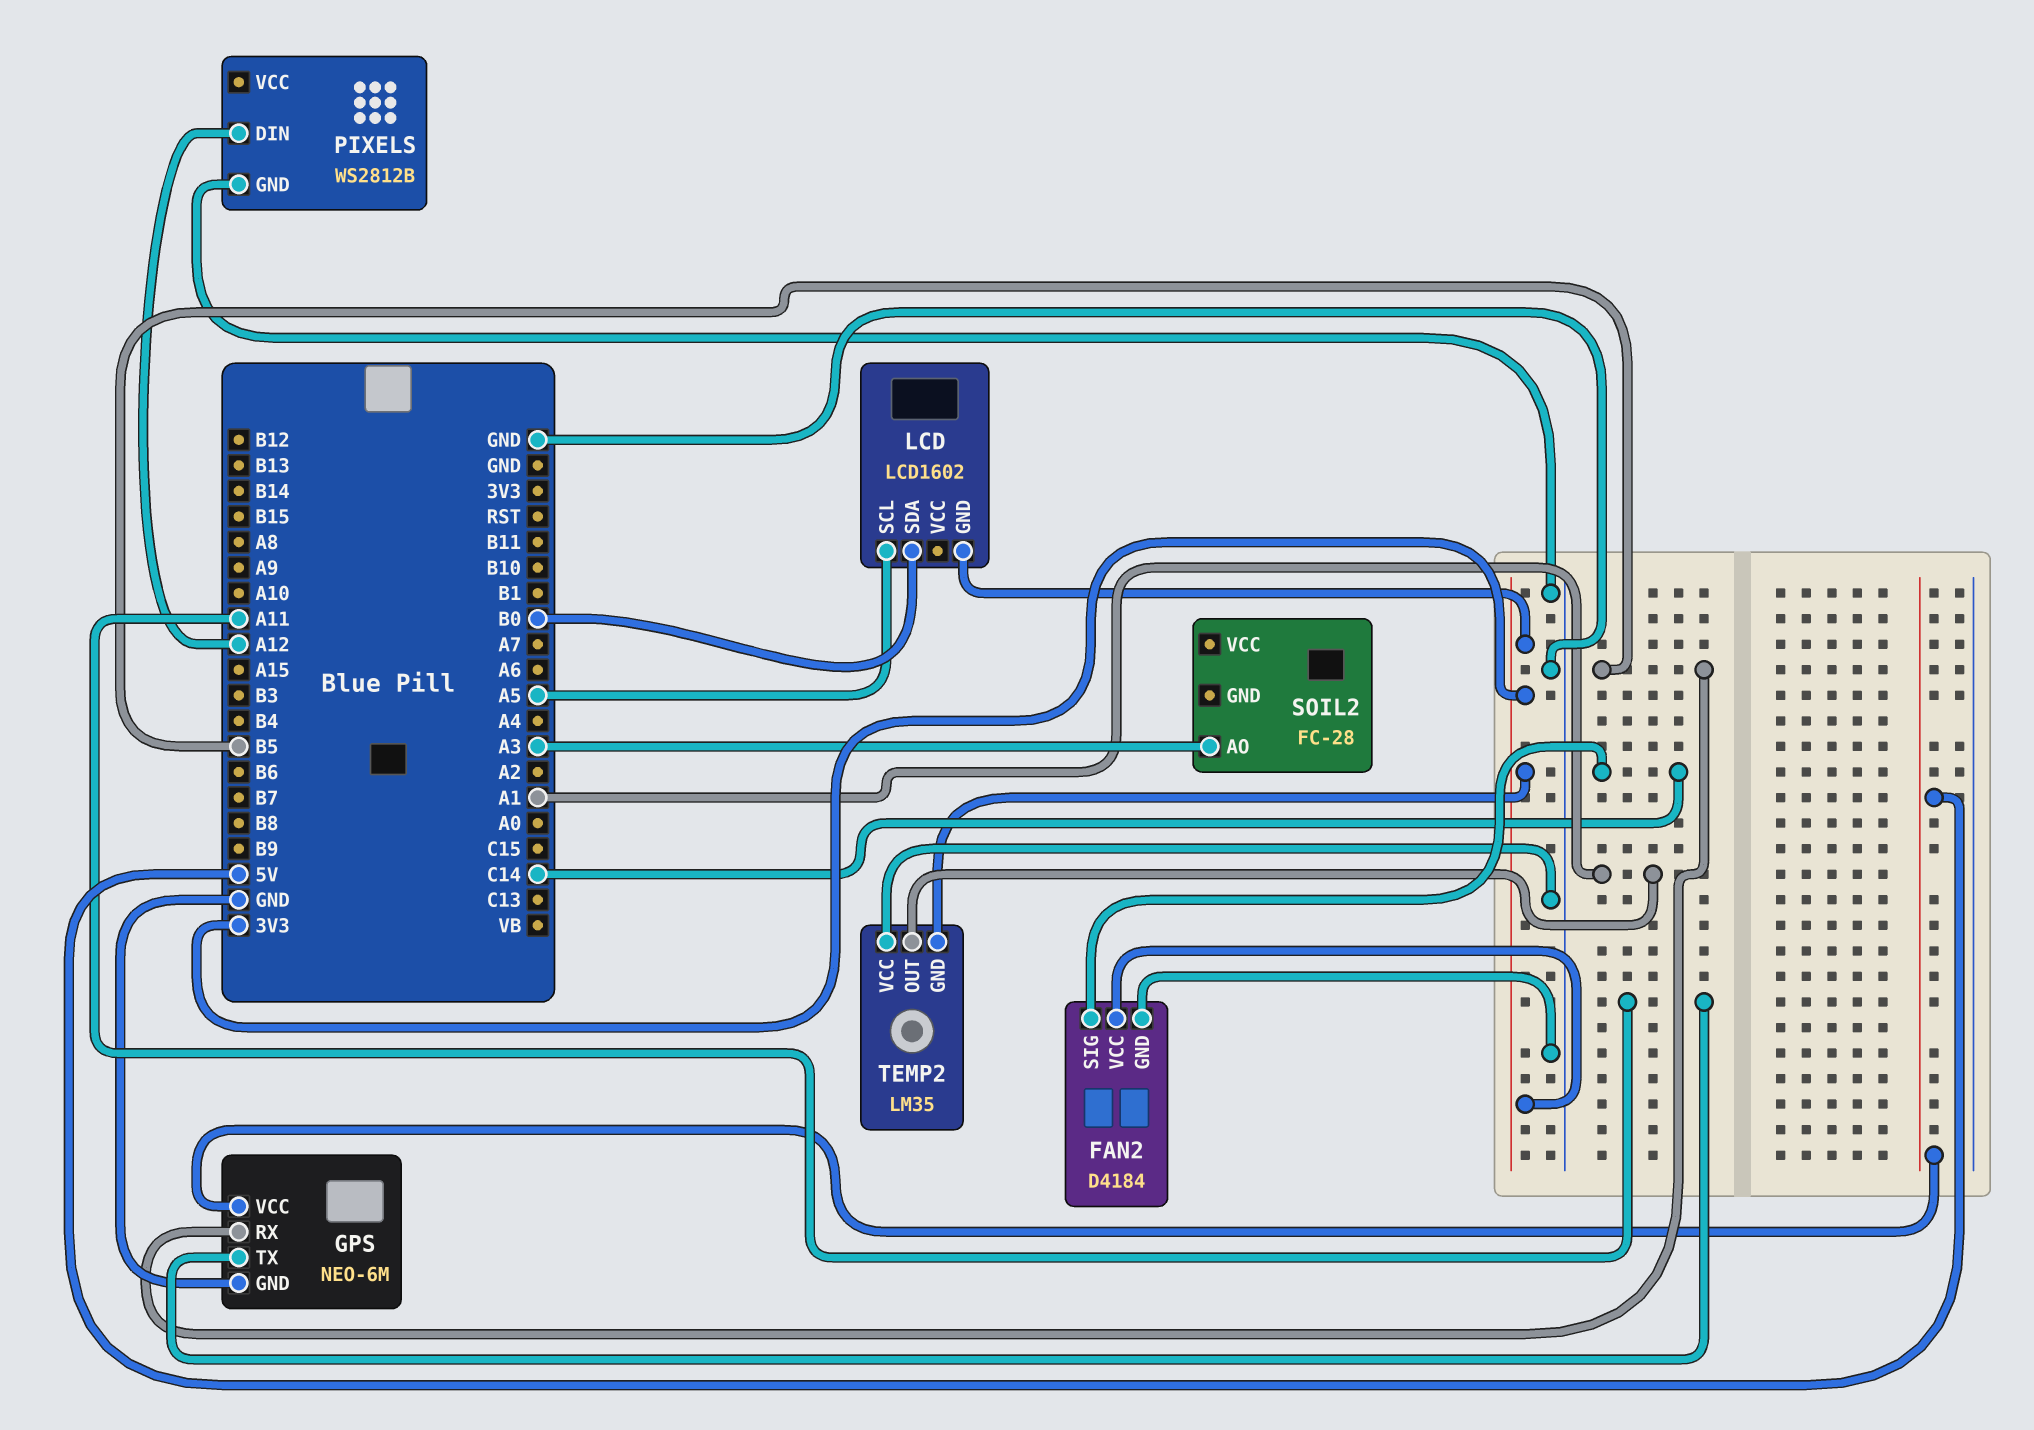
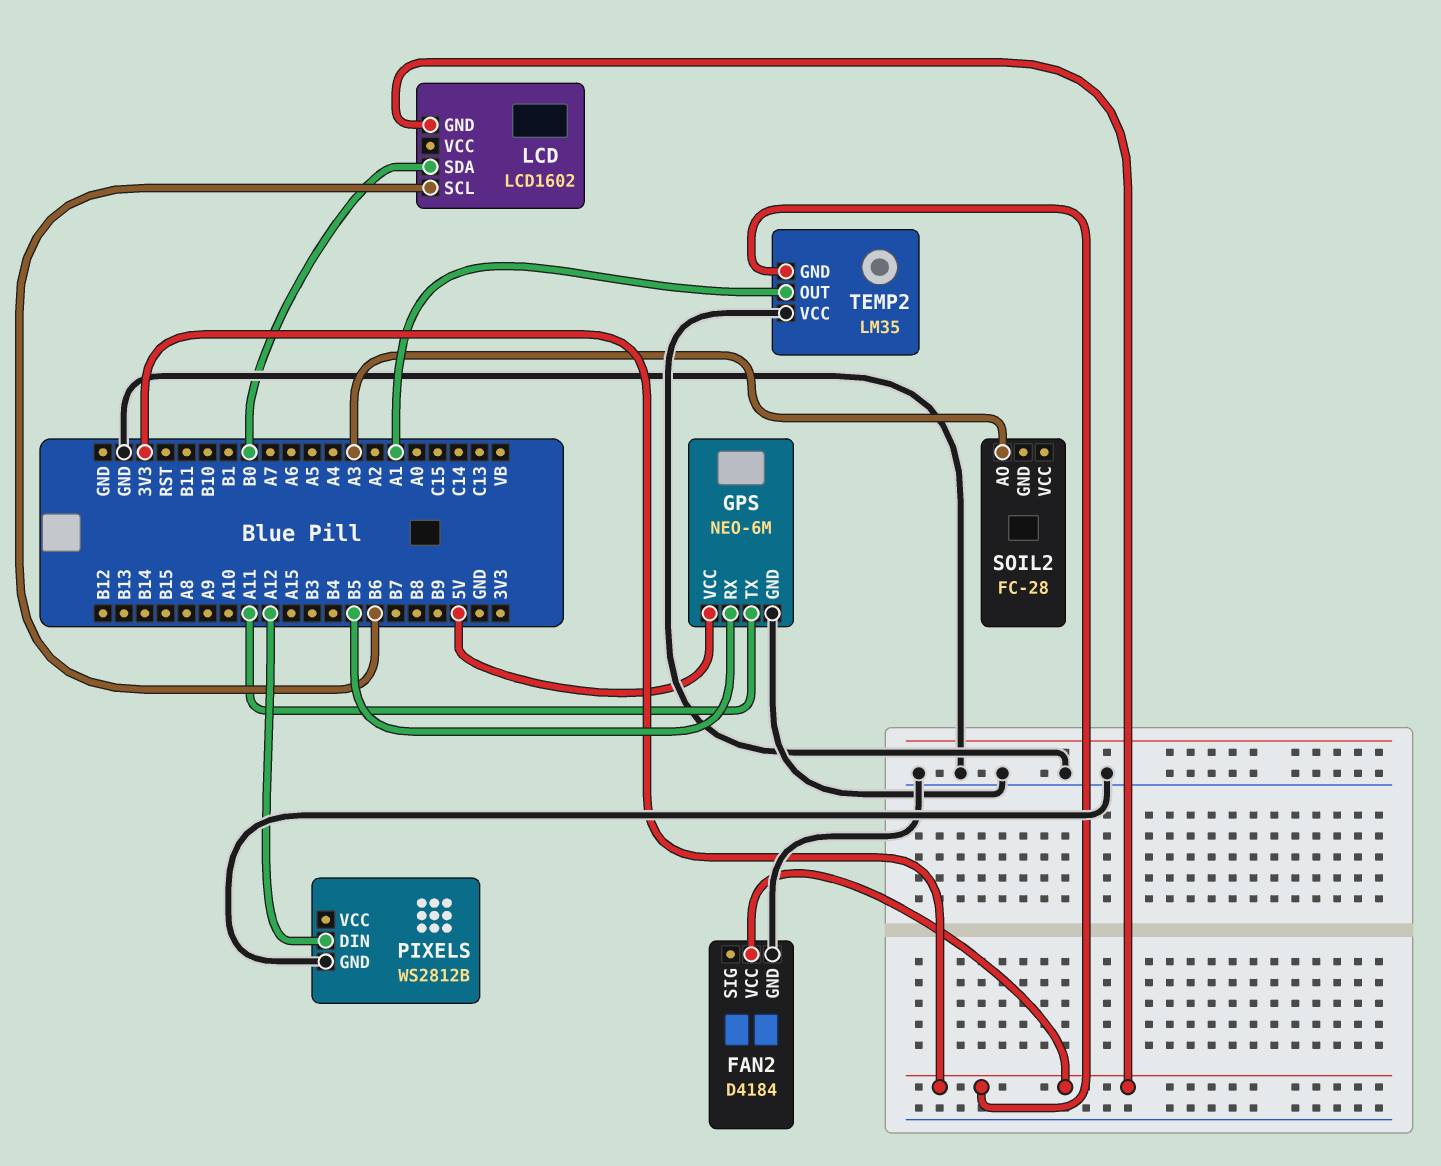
FAN2 pin SIG: C14 -> none
LCD pin SCL: A5 -> B6

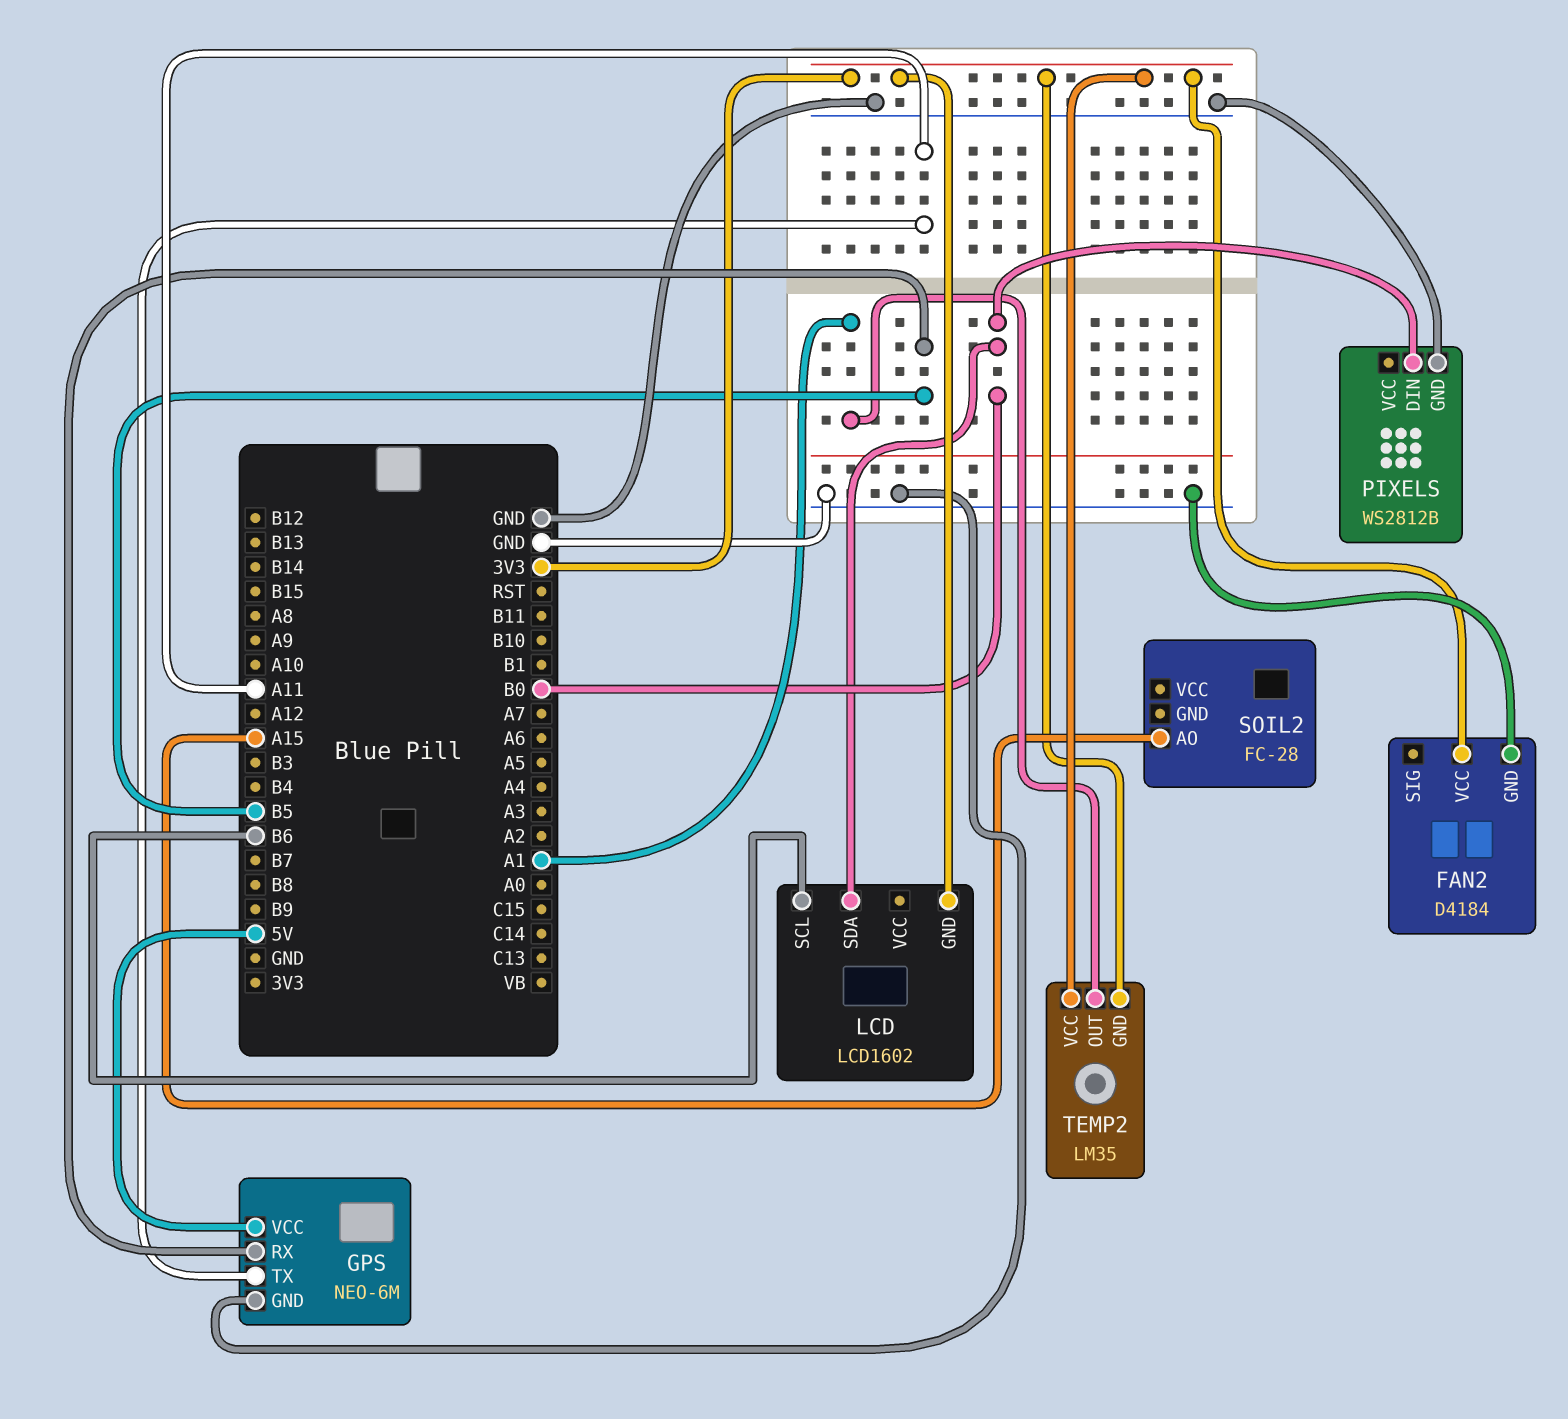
PIXELS pin DIN: A12 -> B0
SOIL2 pin AO: A3 -> A15
TEMP2 pin VCC: GND -> 3V3

